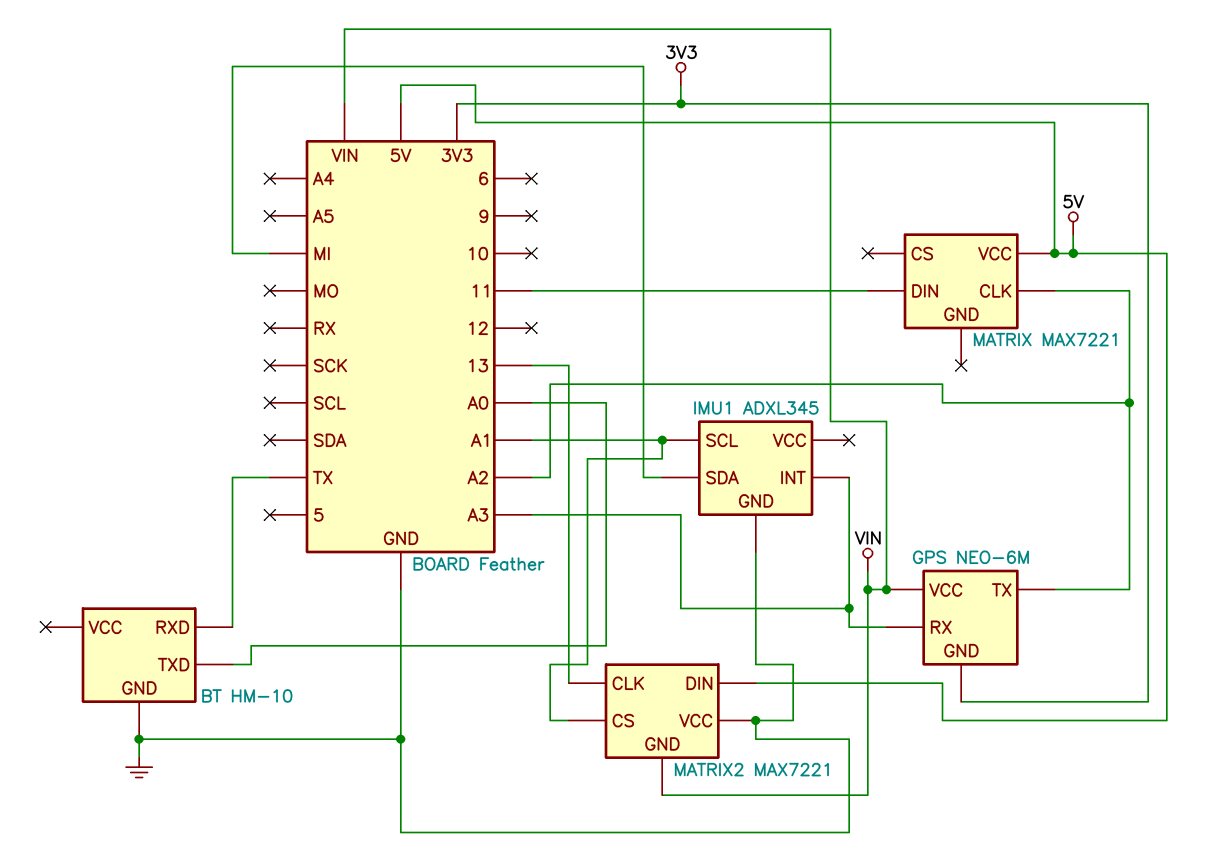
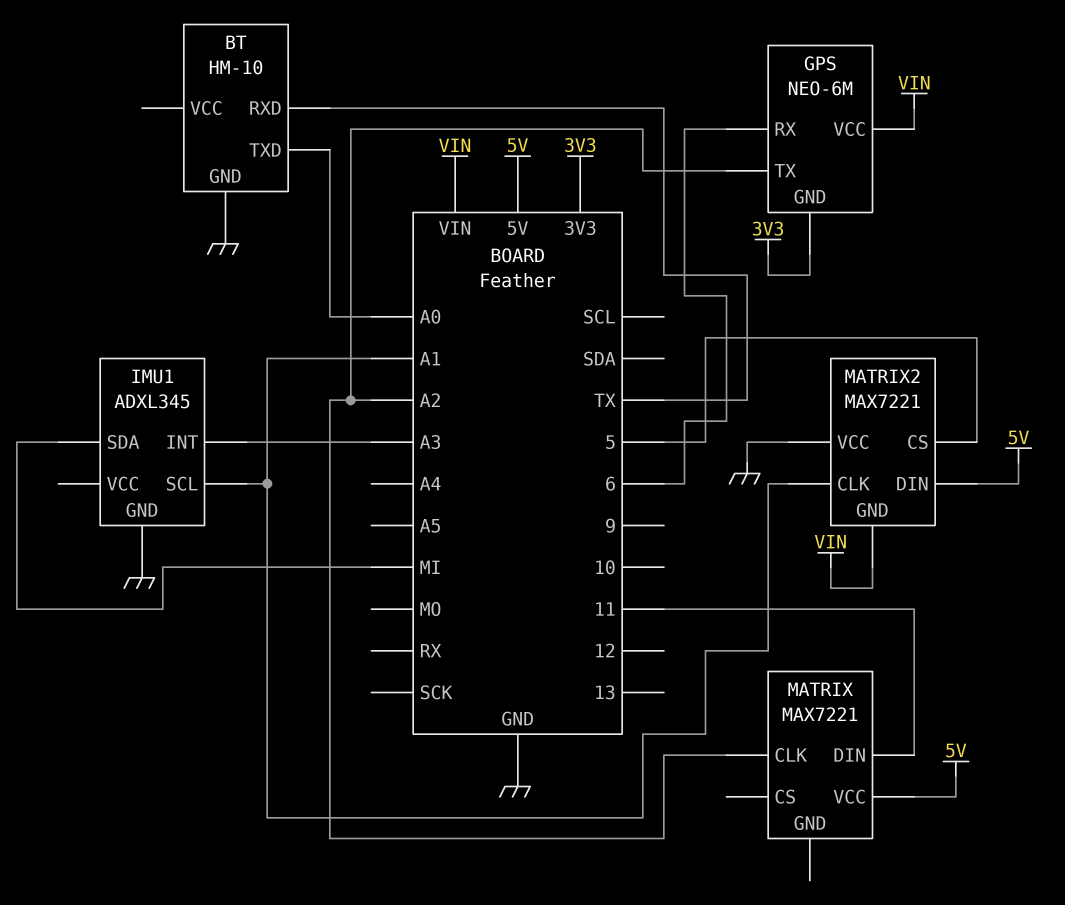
GPS pin RX: A3 -> 6
MATRIX2 pin CLK: 13 -> A1
MATRIX2 pin CS: A1 -> 5

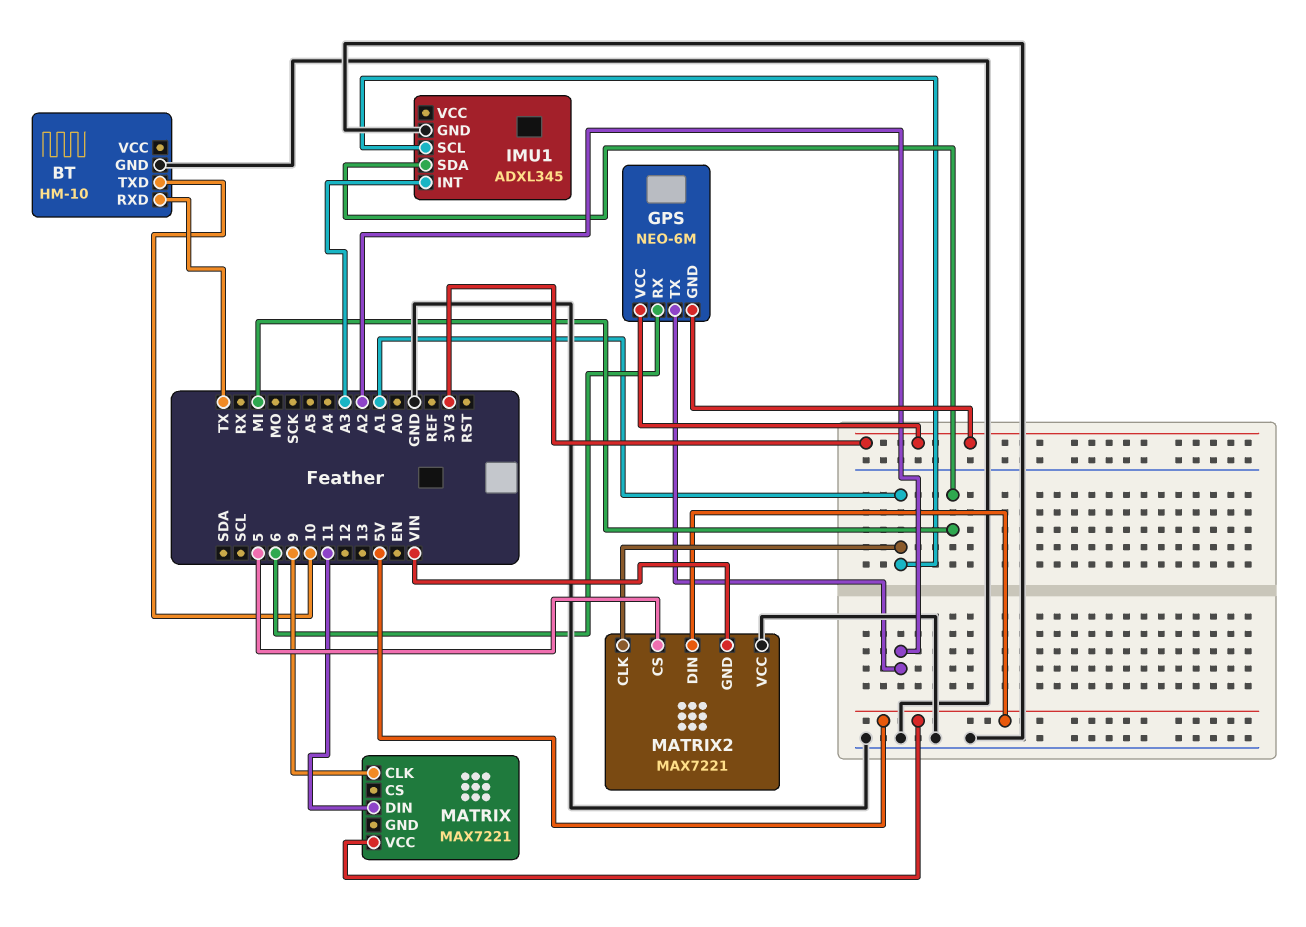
BT pin TXD: A0 -> 10
GPS pin VCC: VIN -> 3V3
MATRIX pin CLK: A2 -> 9

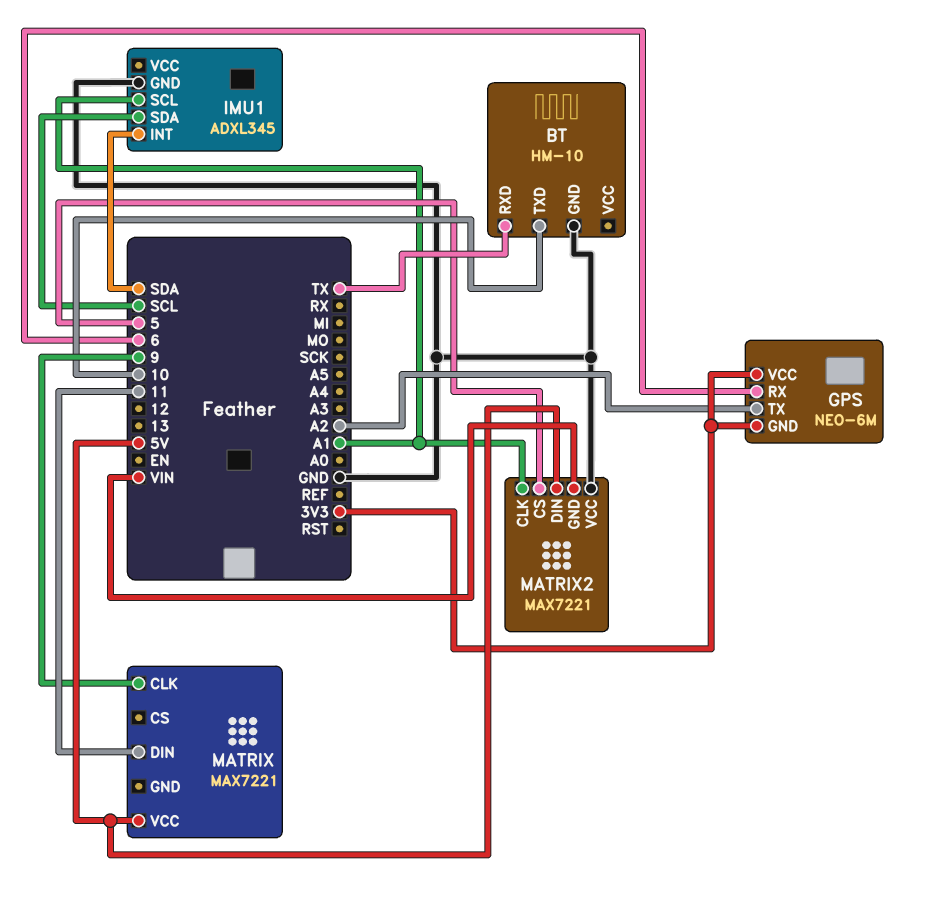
IMU1 pin INT: A3 -> SDA
IMU1 pin SDA: MI -> SCL

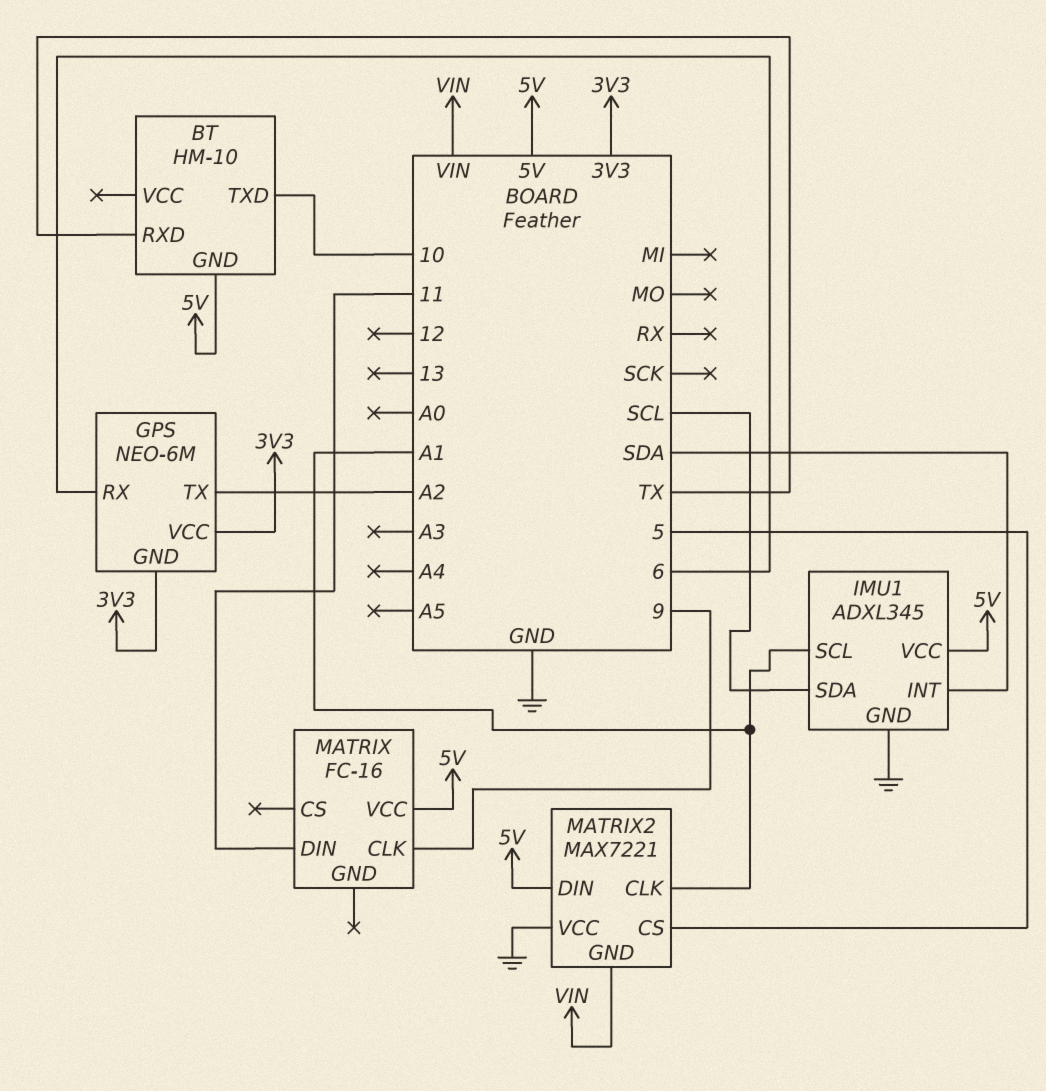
BT pin GND: GND -> 5V
IMU1 pin VCC: none -> 5V
MATRIX: MAX7221 -> FC-16

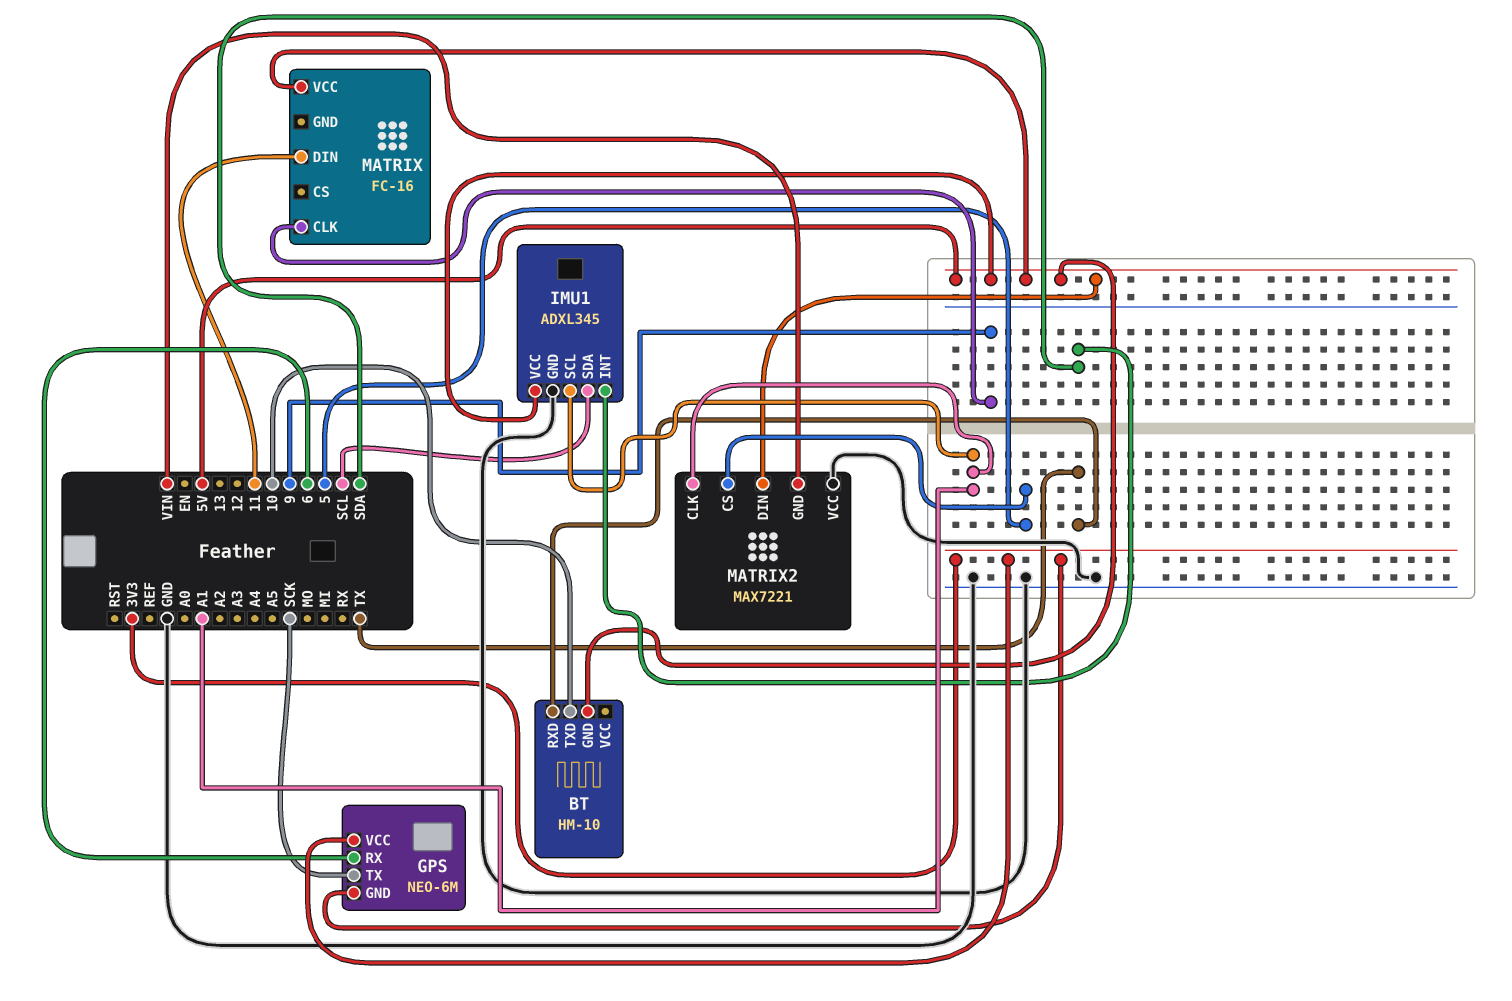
GPS pin TX: A2 -> SCK

